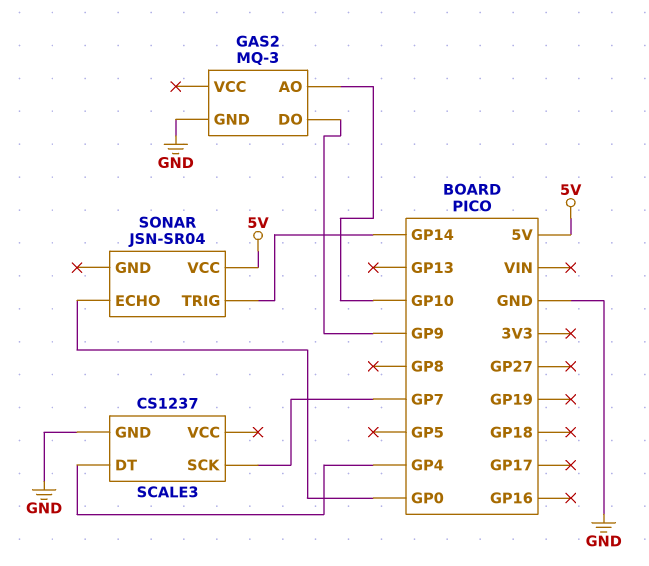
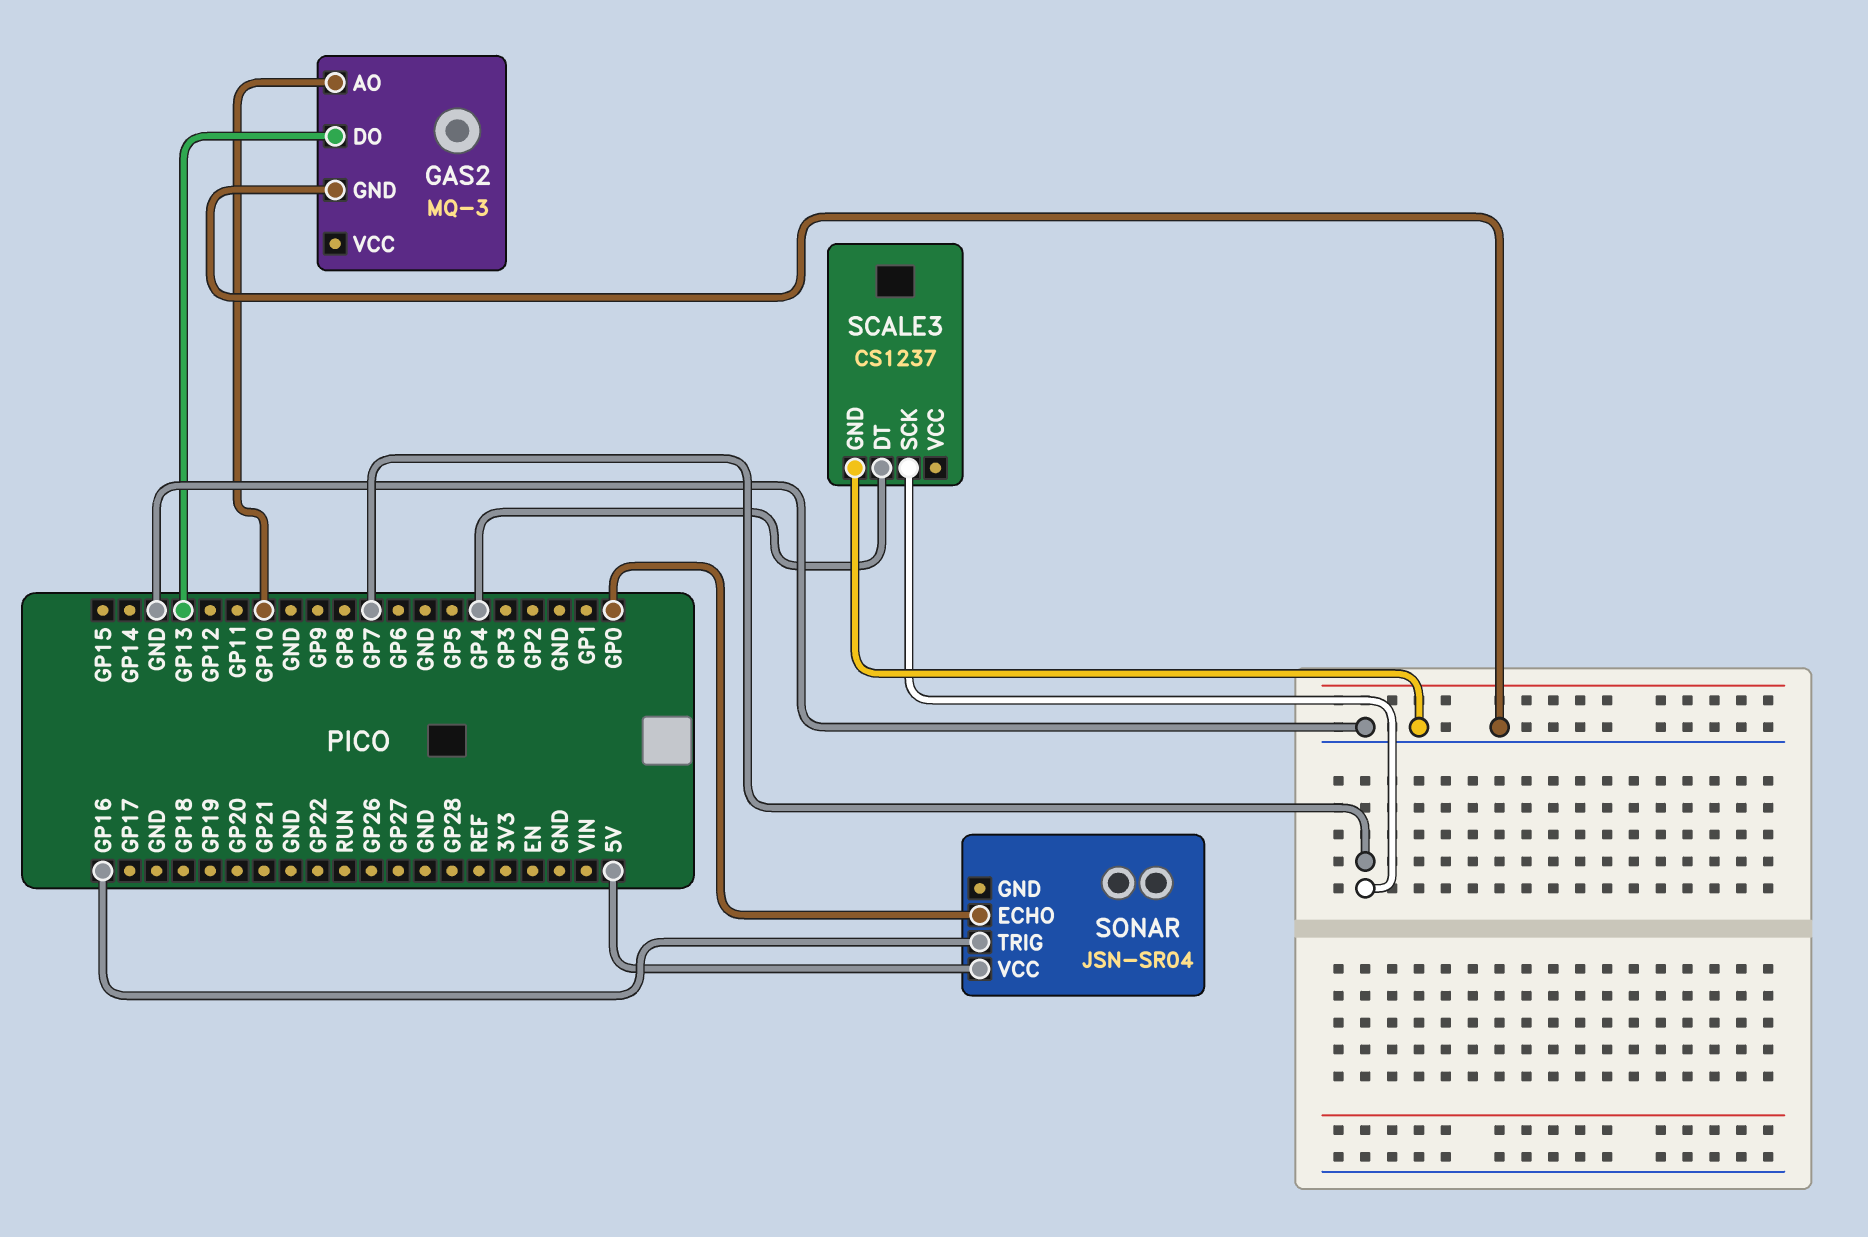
GAS2 pin DO: GP9 -> GP13
SONAR pin TRIG: GP14 -> GP16

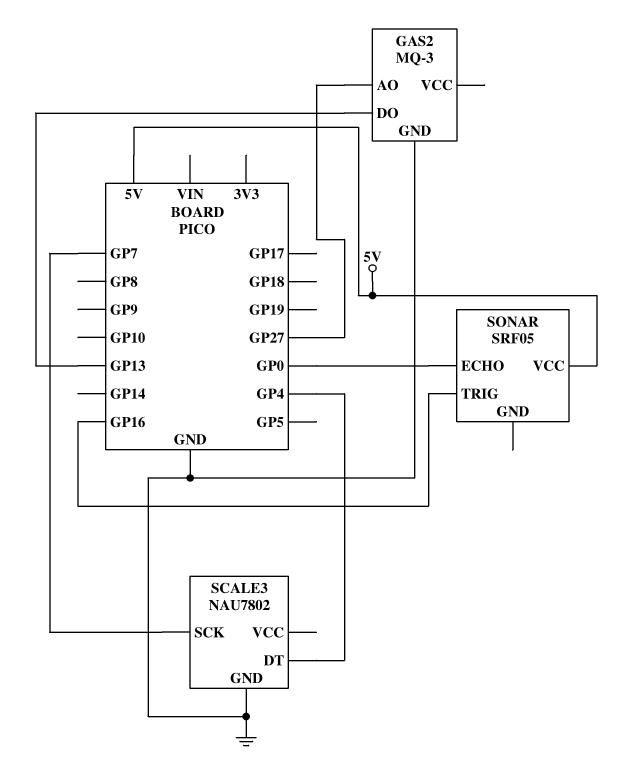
GAS2 pin AO: GP10 -> GP27
SCALE3: CS1237 -> NAU7802
SONAR: JSN-SR04 -> SRF05

